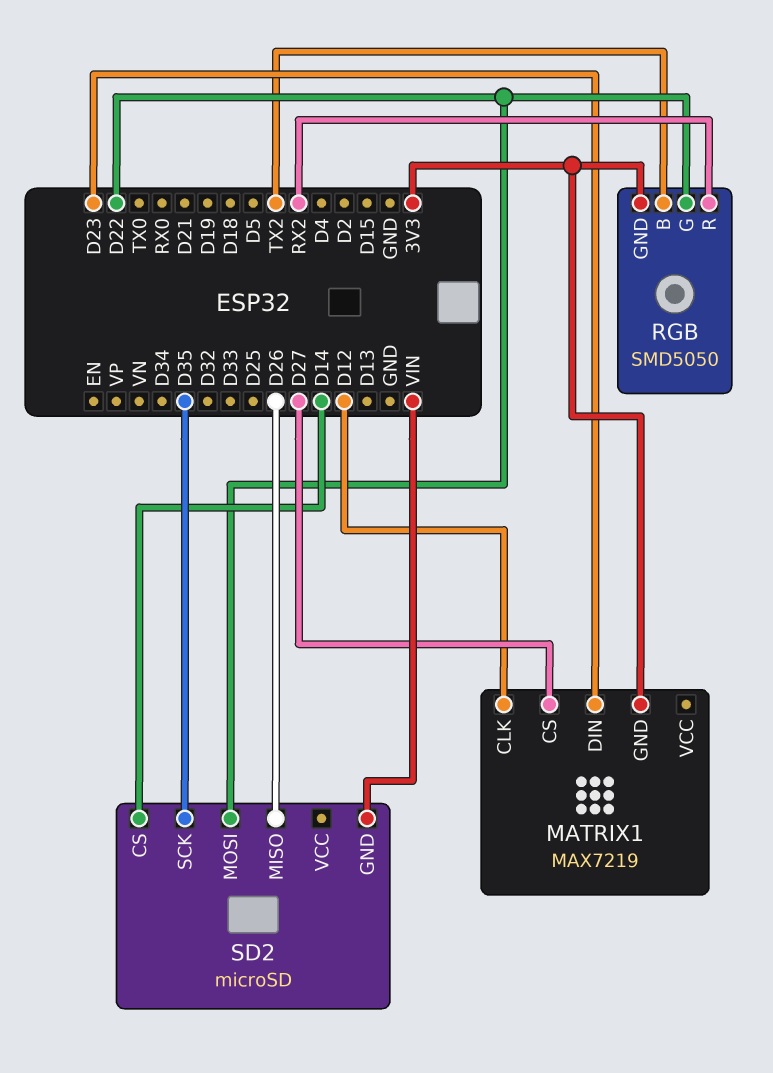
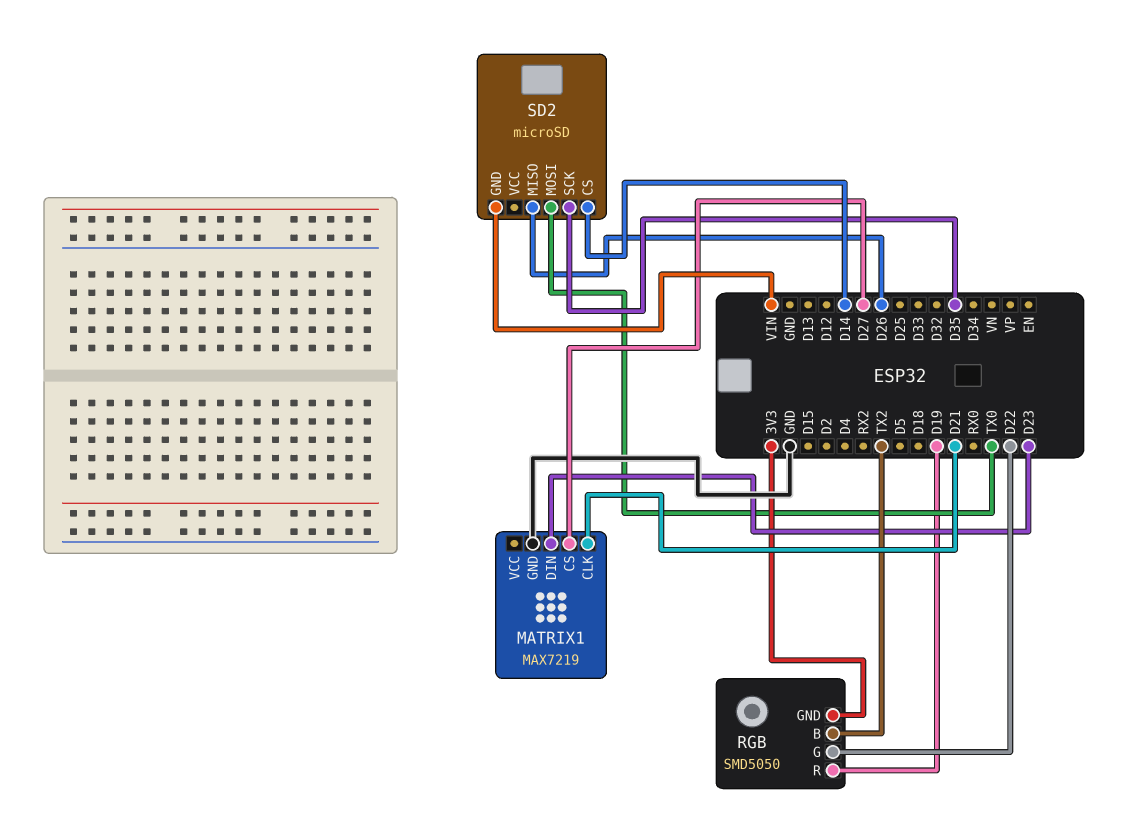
MATRIX1 pin CLK: D12 -> D21
MATRIX1 pin GND: 3V3 -> GND
RGB pin R: RX2 -> D19
SD2 pin MOSI: D22 -> TX0

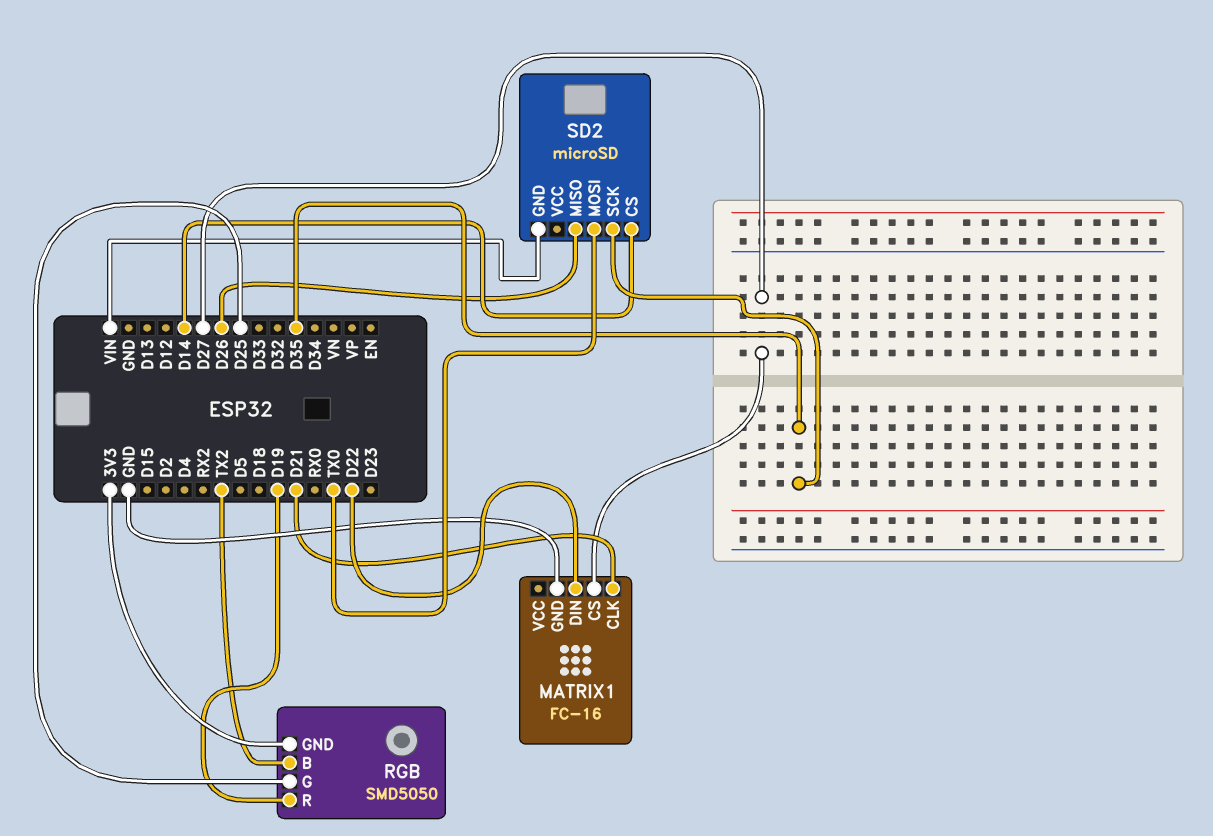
MATRIX1: MAX7219 -> FC-16
MATRIX1 pin DIN: D23 -> D22
RGB pin G: D22 -> D25

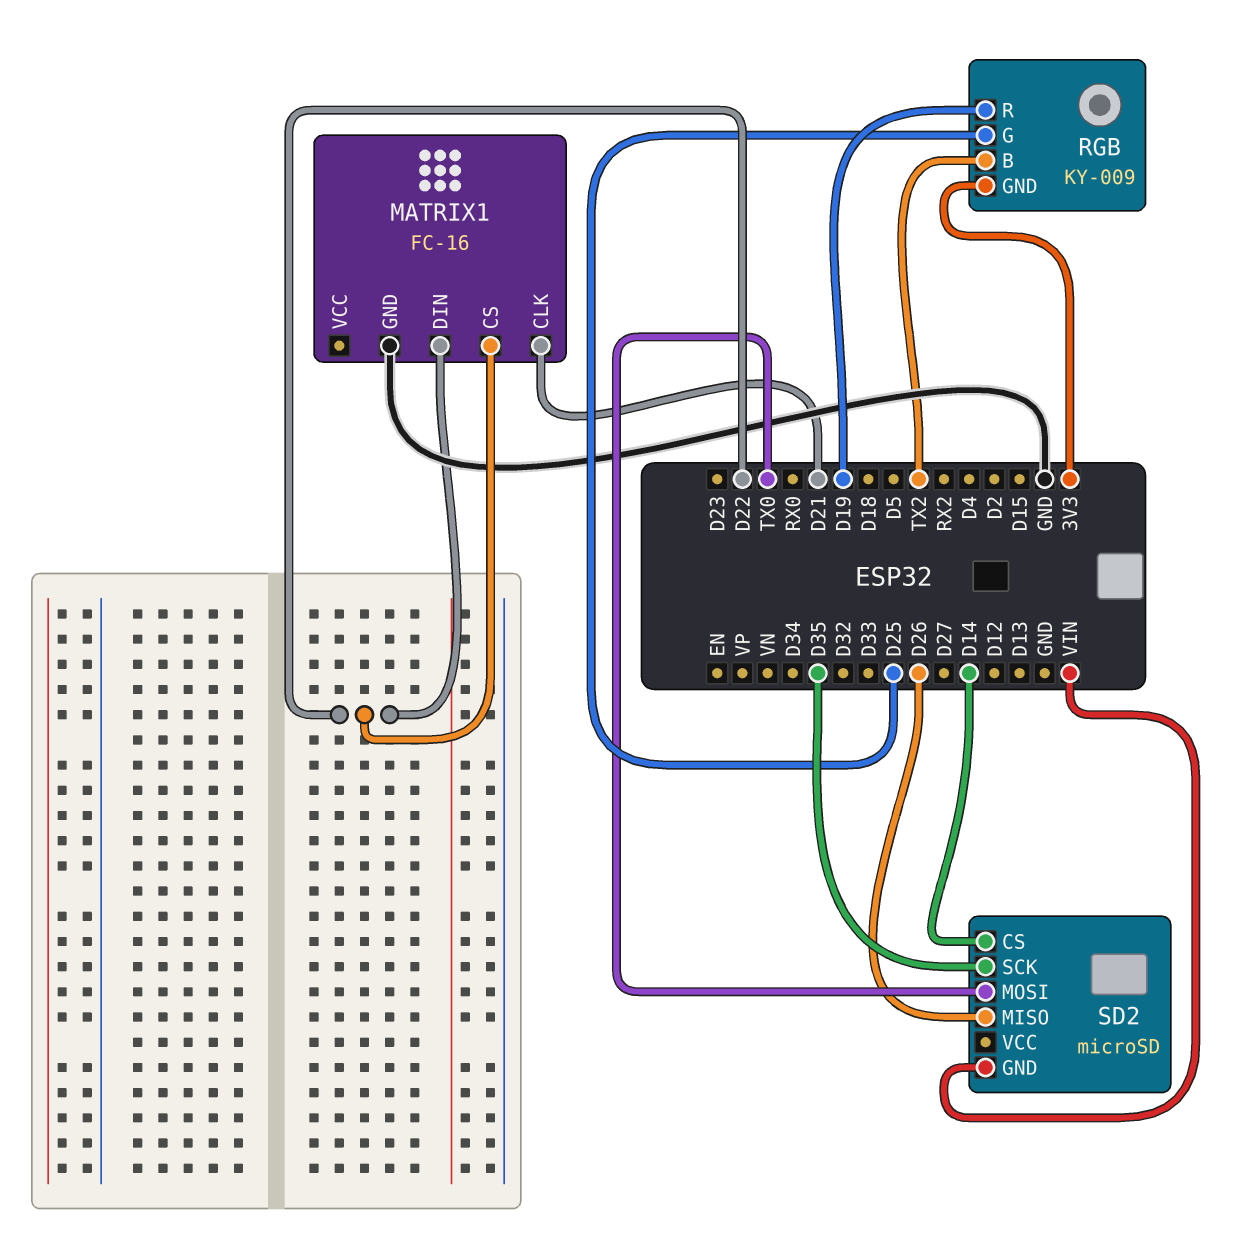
MATRIX1 pin CS: D27 -> D22
RGB: SMD5050 -> KY-009

